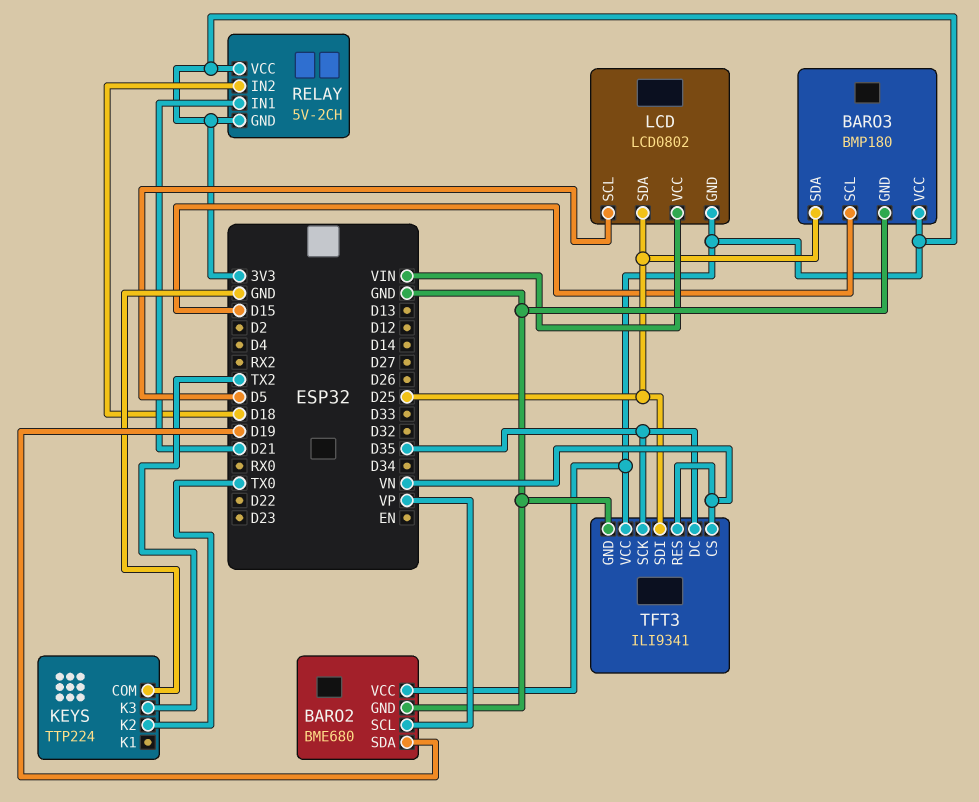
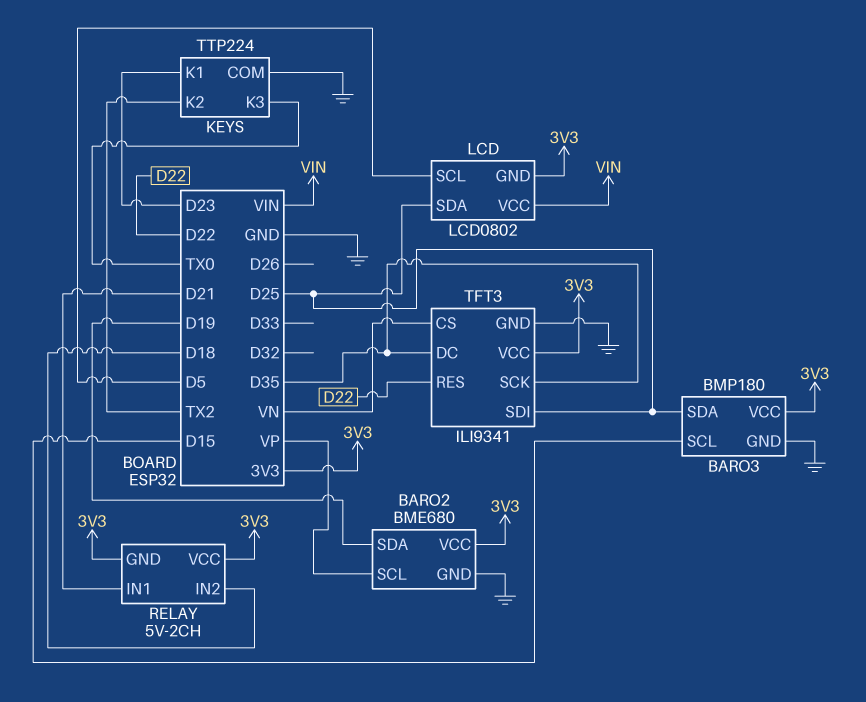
KEYS pin K1: none -> D23
KEYS pin K2: TX0 -> TX2
KEYS pin K3: TX2 -> TX0
TFT3 pin RES: VN -> D22

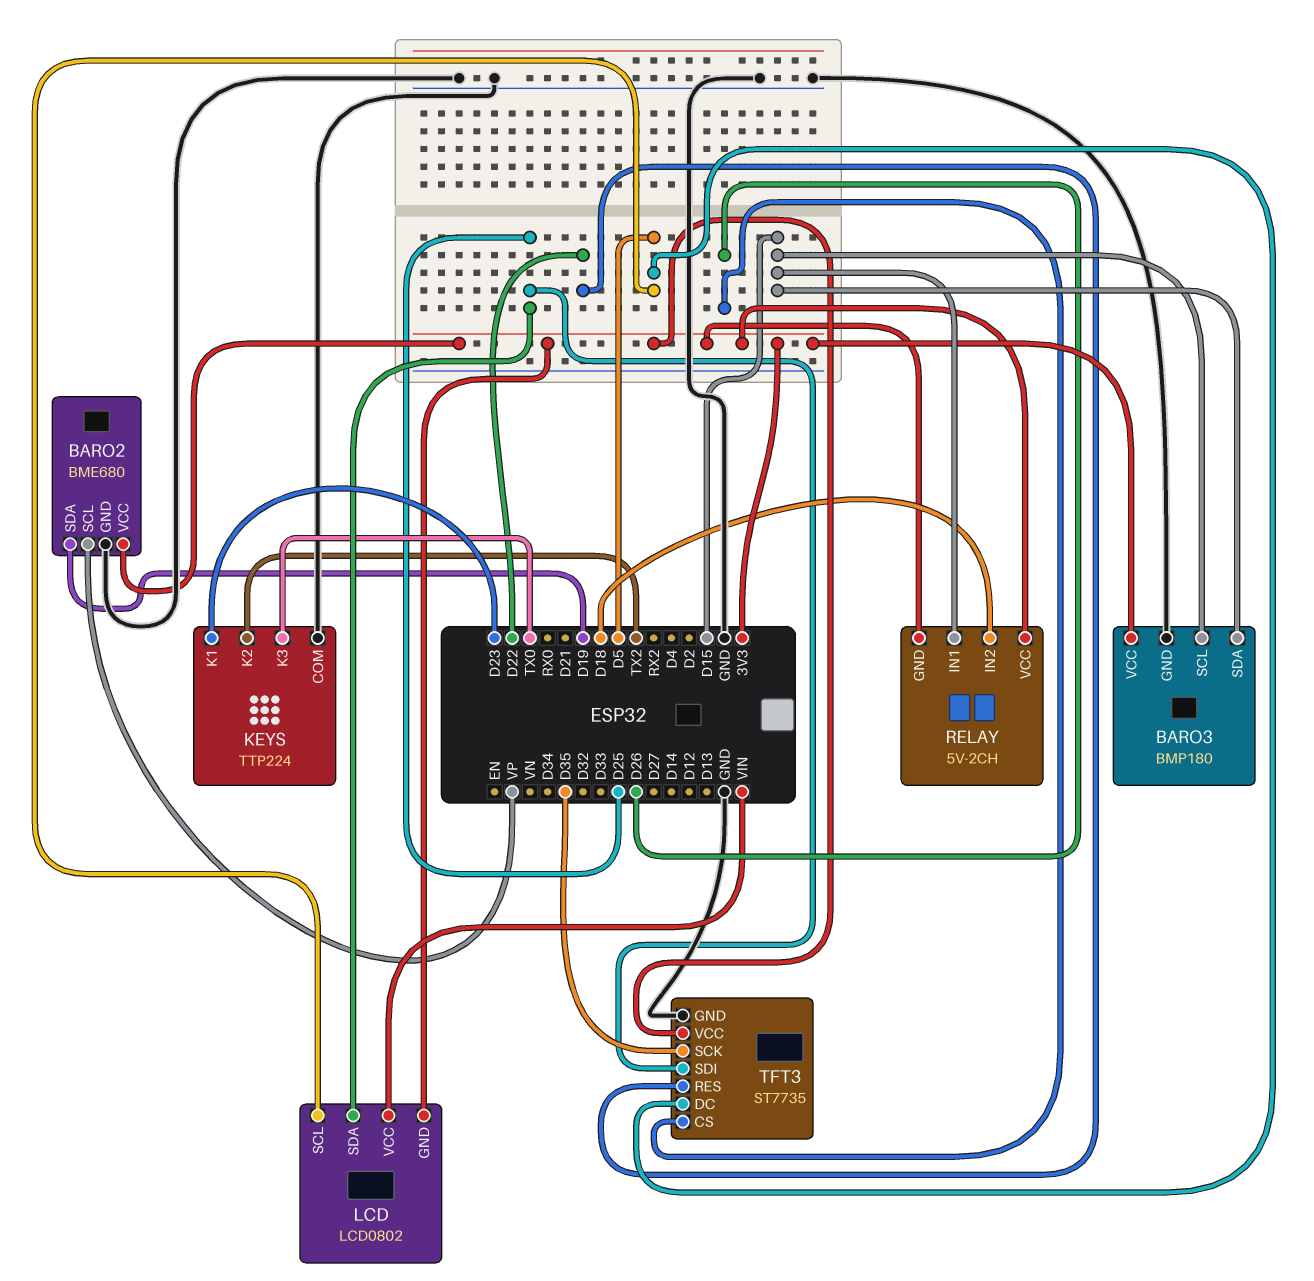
BARO3 pin SDA: D25 -> D15
RELAY pin IN1: D21 -> D15
TFT3: ILI9341 -> ST7735
TFT3 pin CS: VN -> D26
TFT3 pin DC: D35 -> D5

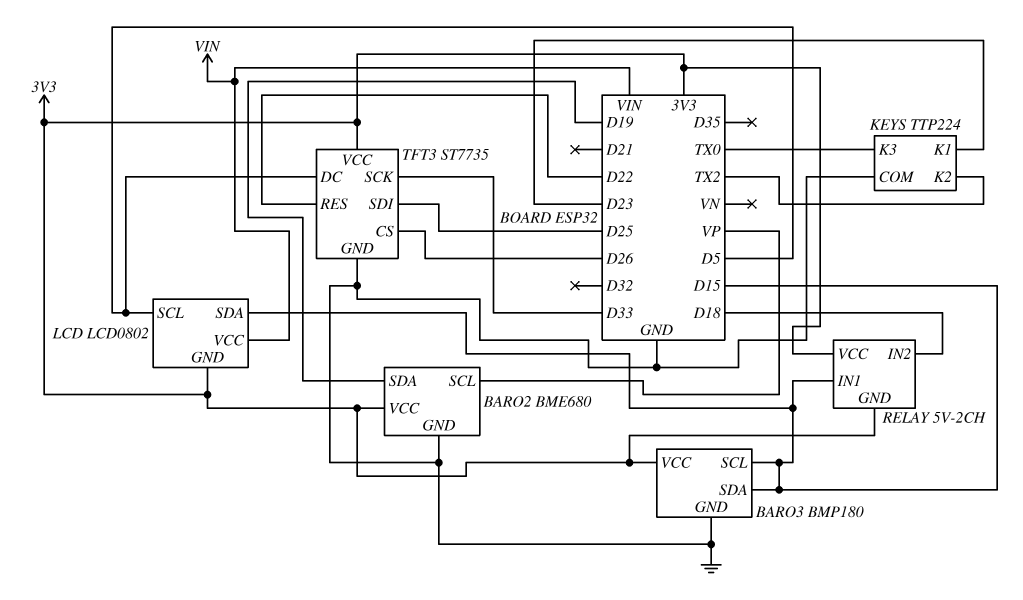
LCD pin SDA: D25 -> D15
TFT3 pin SCK: D35 -> D33

